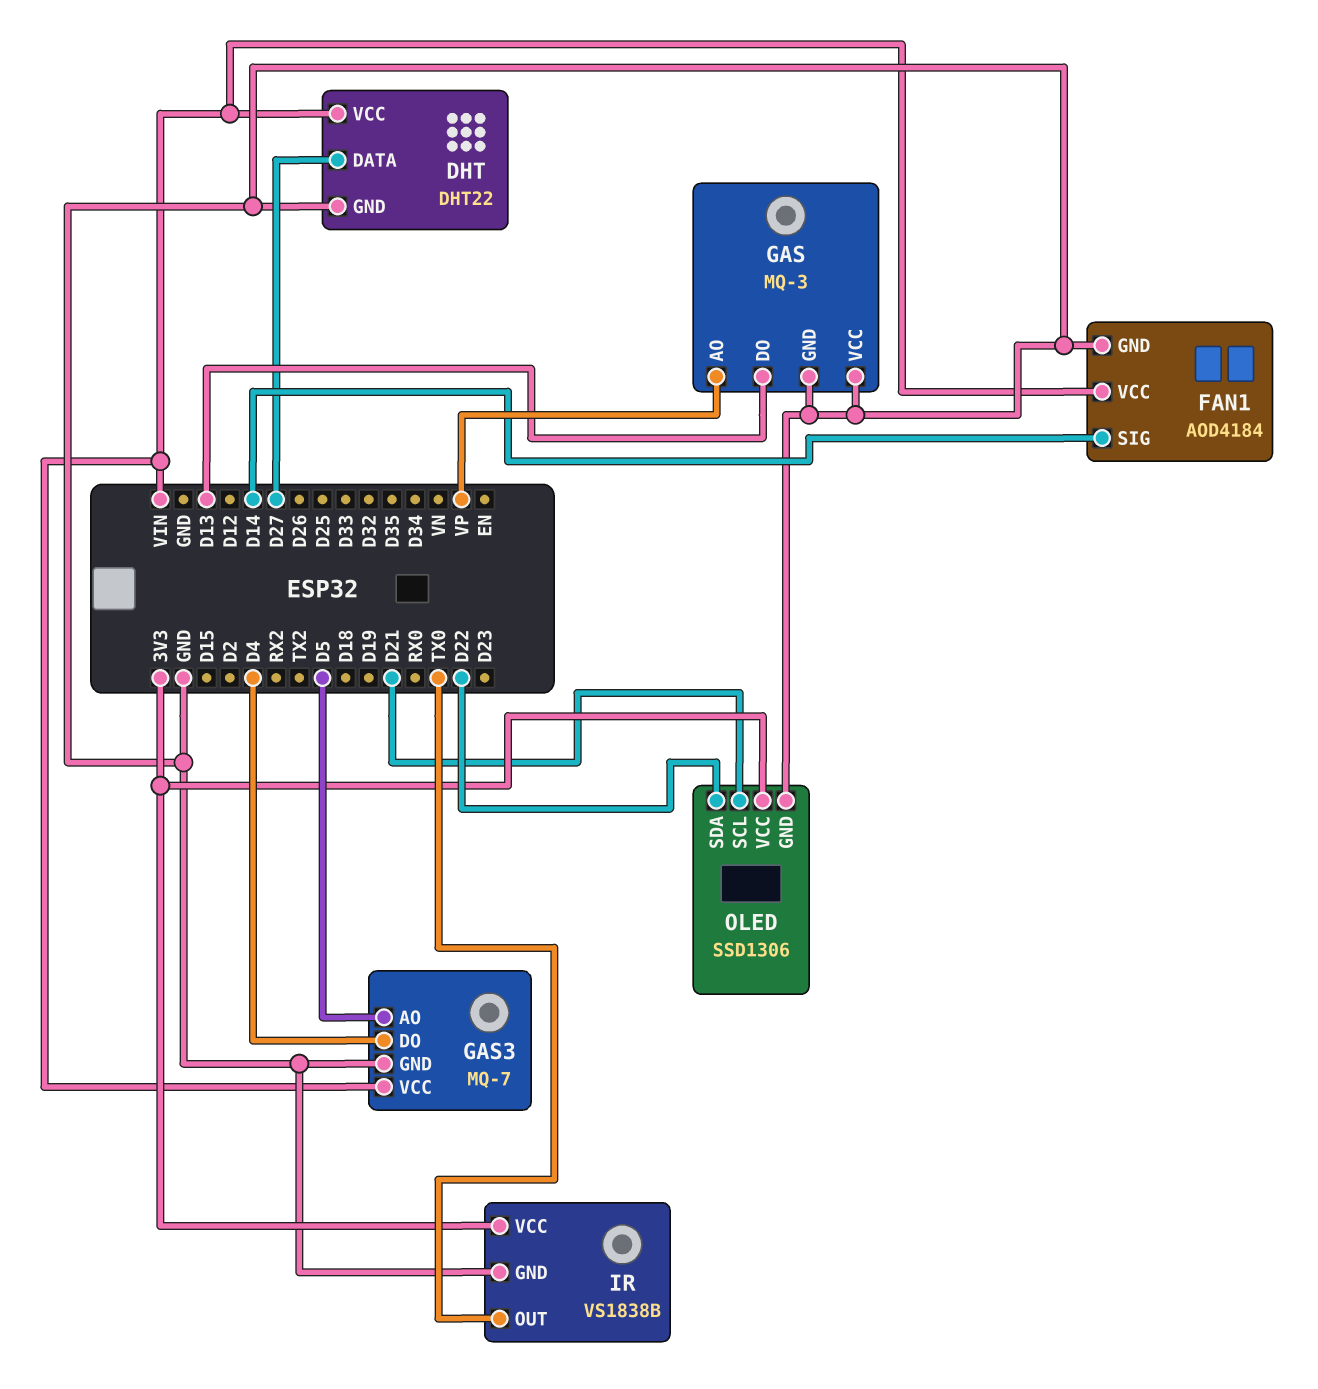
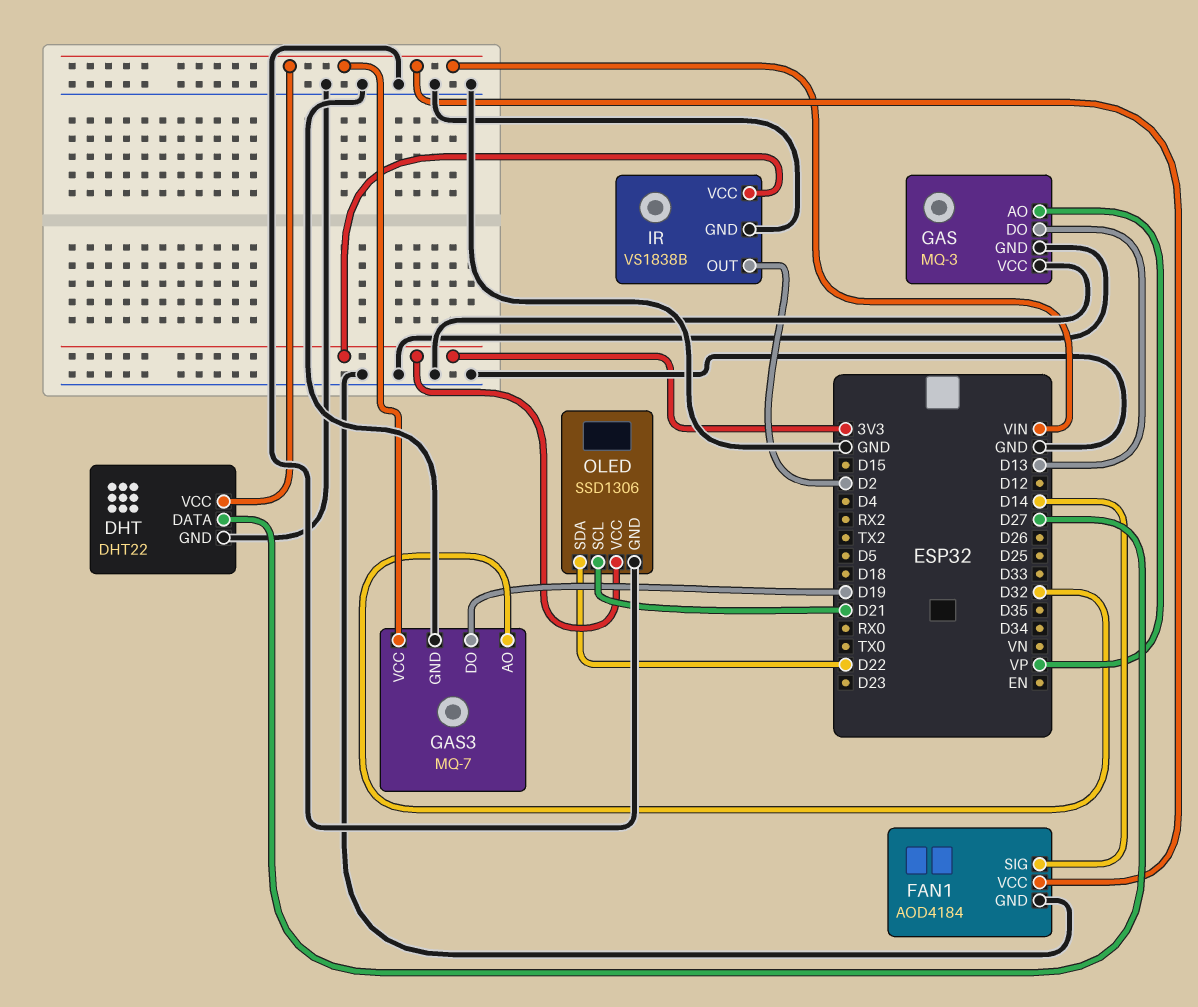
GAS3 pin AO: D5 -> D32
GAS3 pin DO: D4 -> D19
IR pin OUT: TX0 -> D2

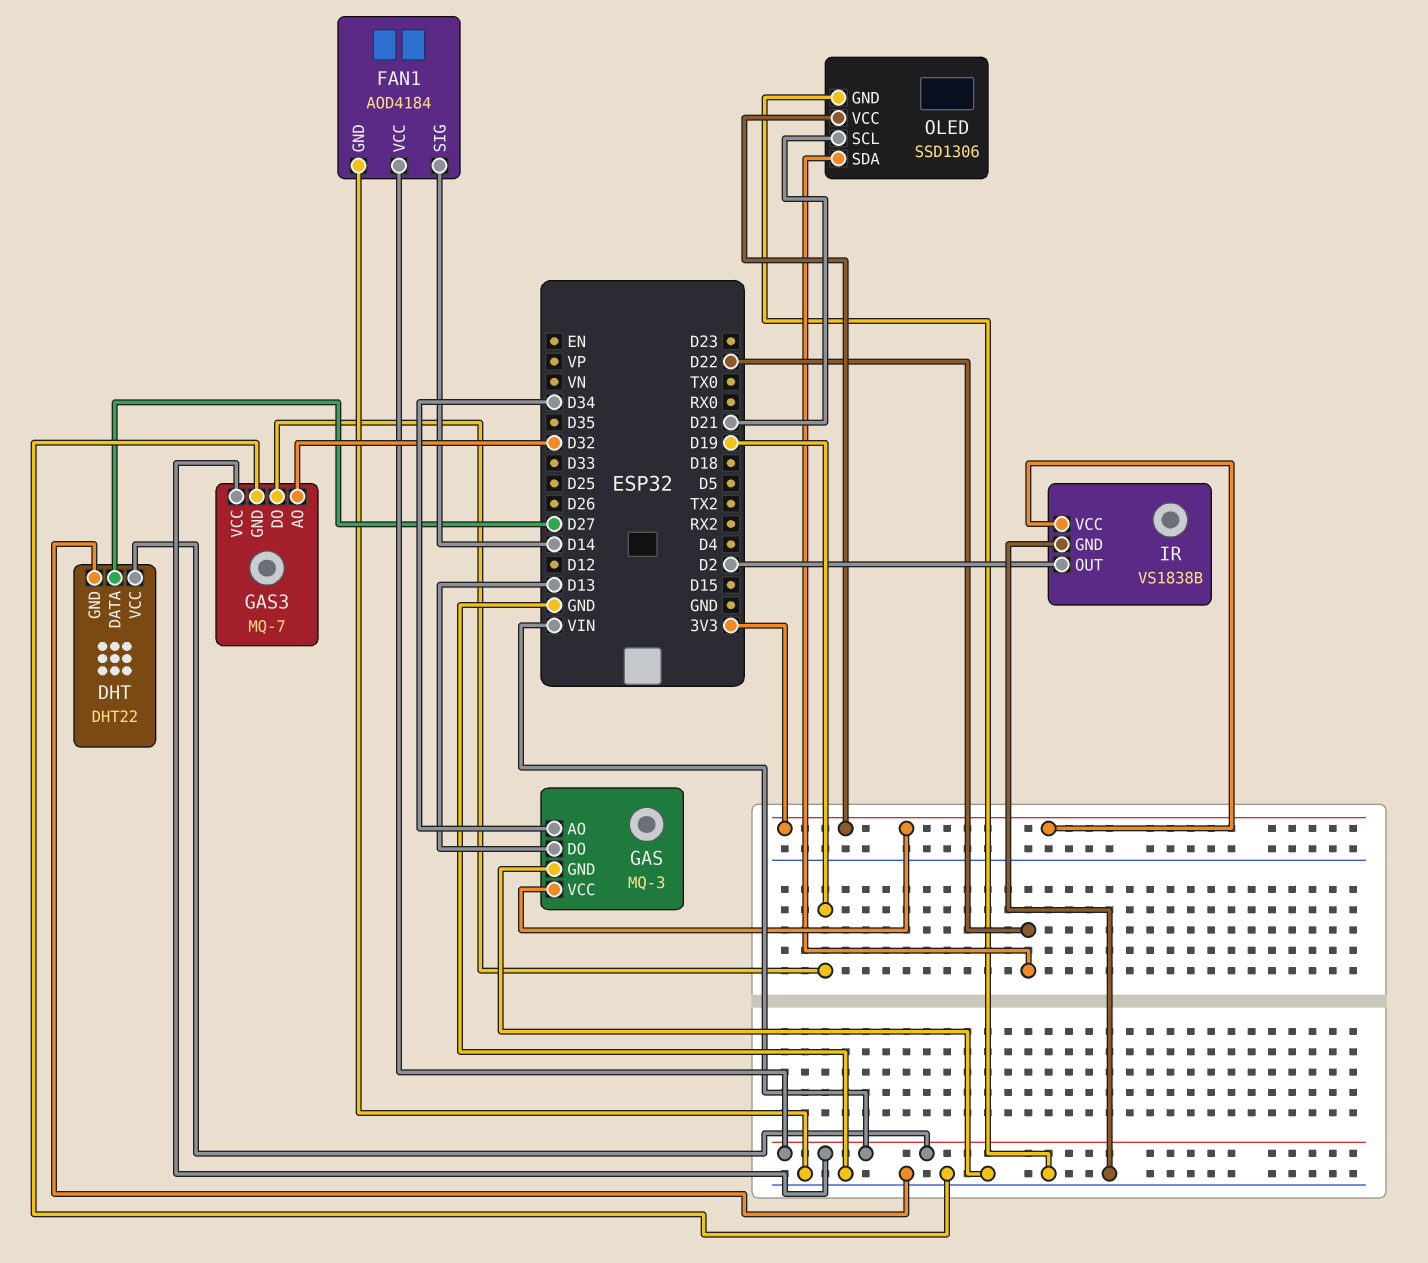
GAS pin AO: VP -> D34
GAS pin VCC: GND -> 3V3

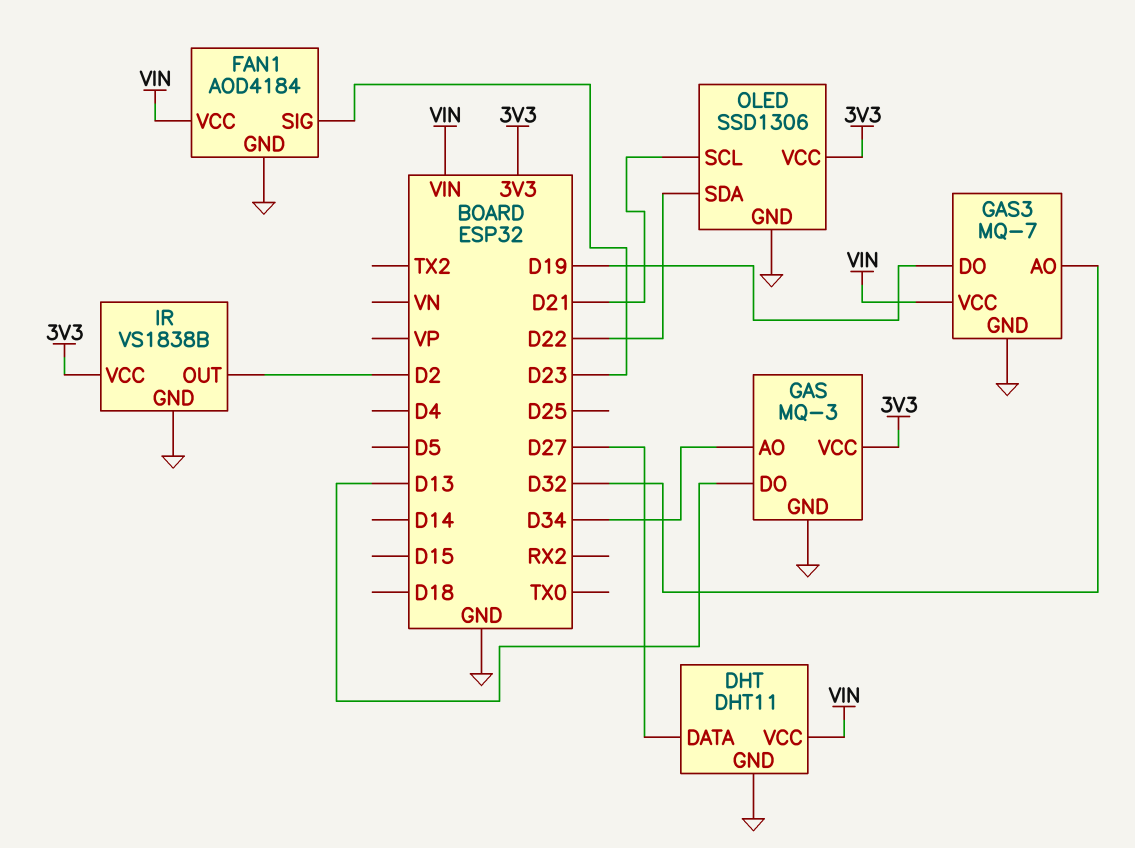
DHT: DHT22 -> DHT11
FAN1 pin SIG: D14 -> D23

